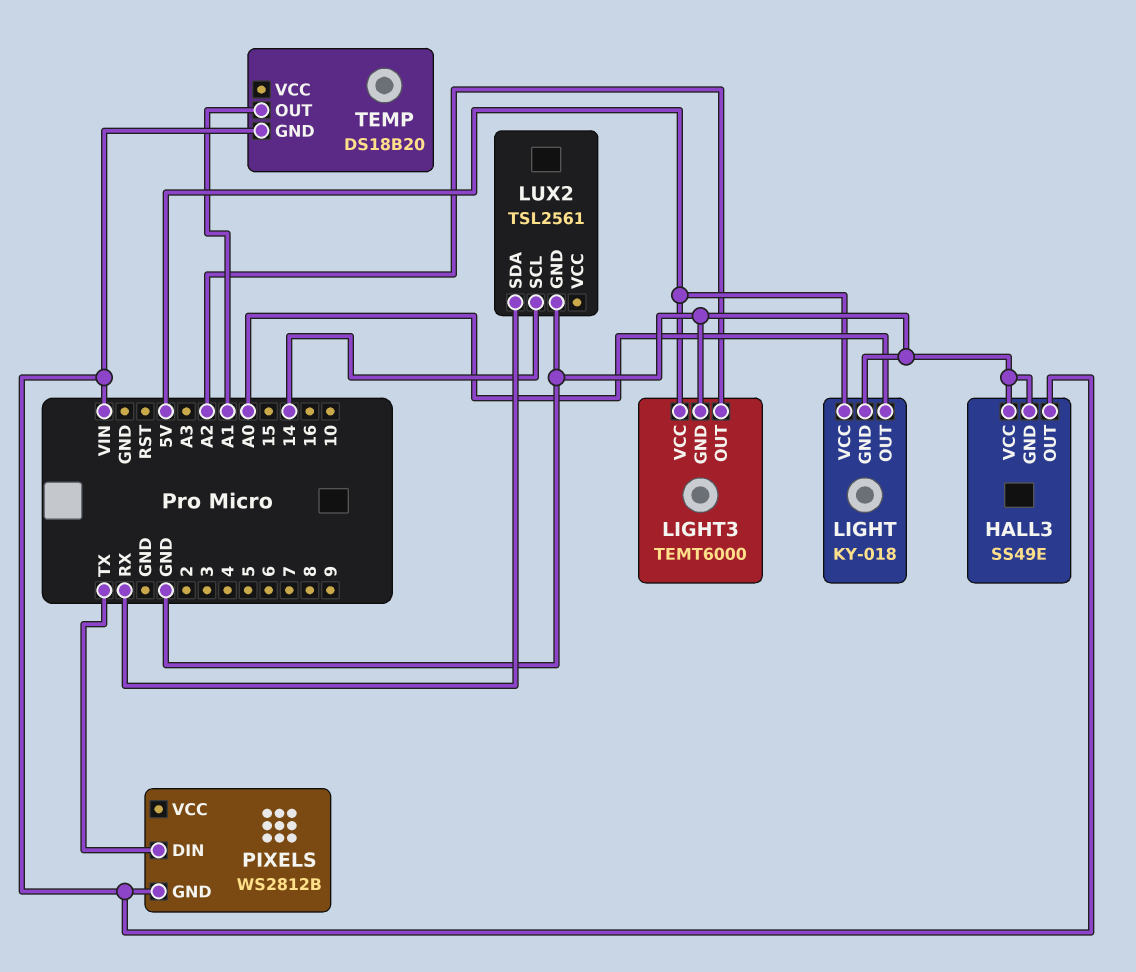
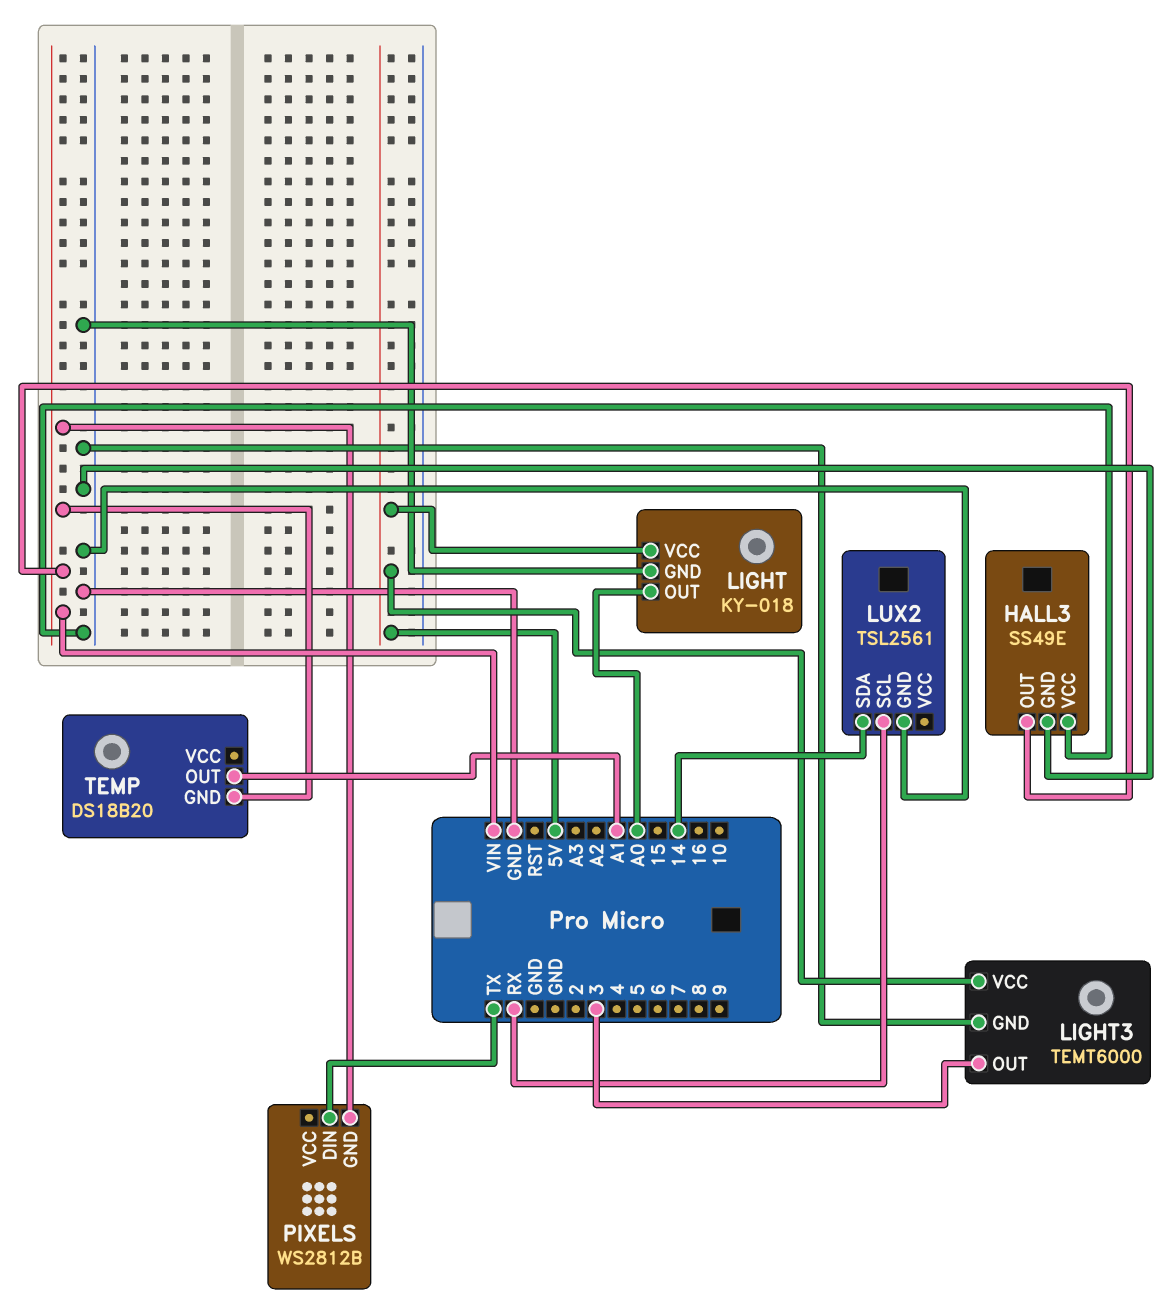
LIGHT3 pin OUT: A2 -> 3
LUX2 pin SCL: 14 -> RX
LUX2 pin SDA: RX -> 14

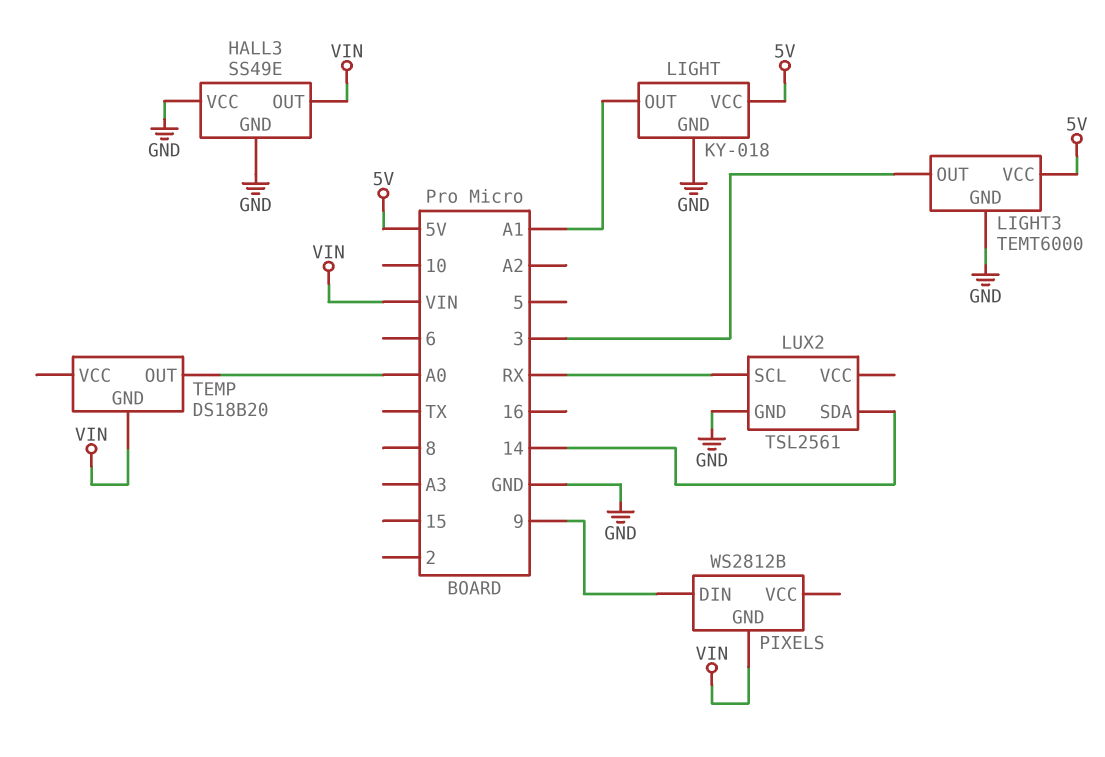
LIGHT pin OUT: A0 -> A1
PIXELS pin DIN: TX -> 9
TEMP pin OUT: A1 -> A0

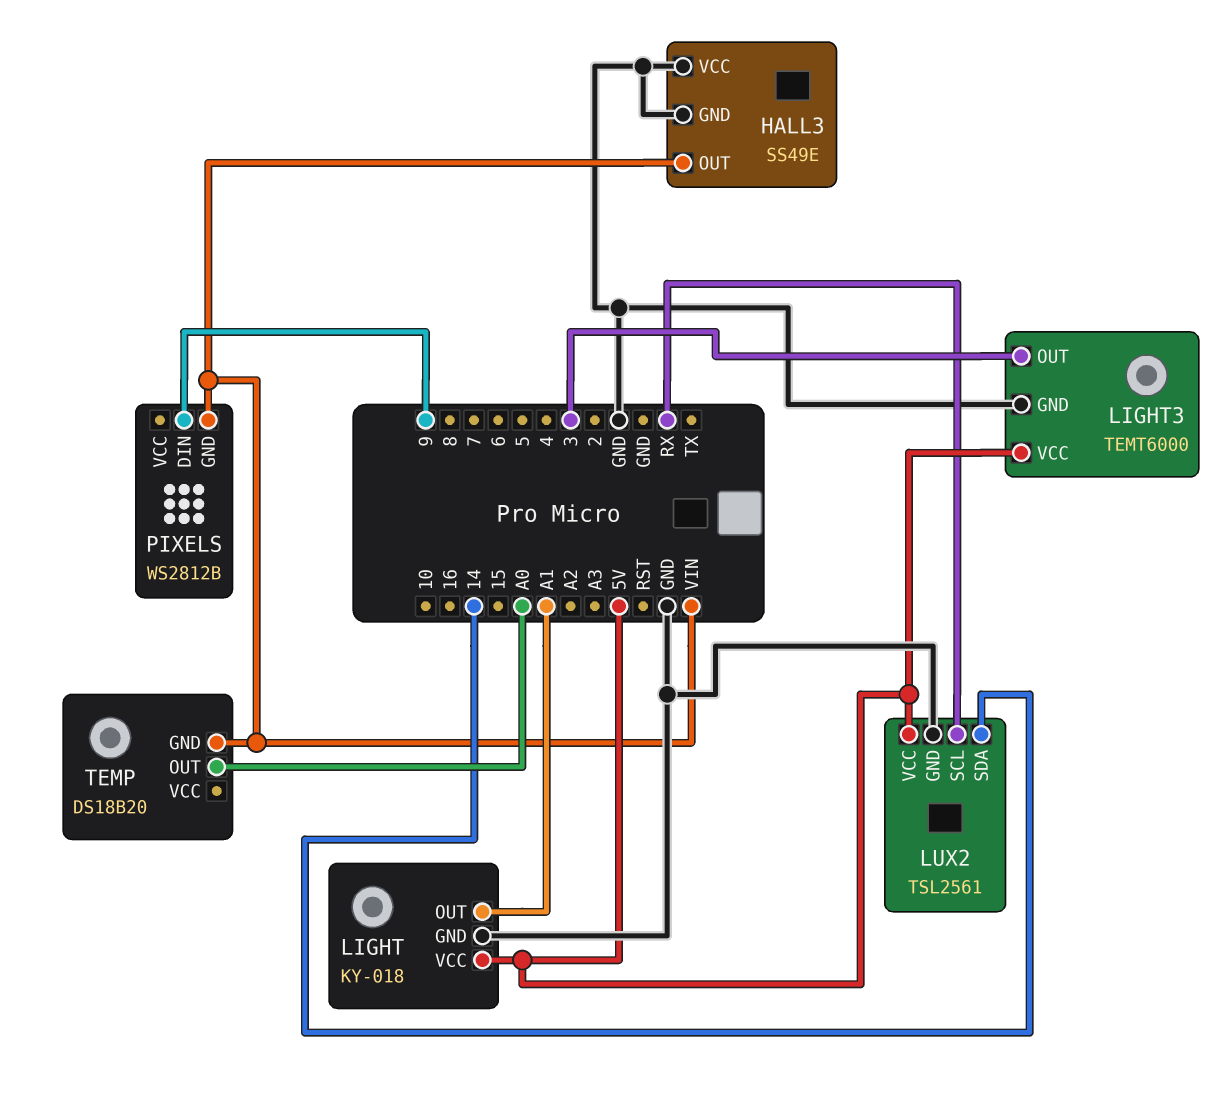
LUX2 pin VCC: none -> 5V

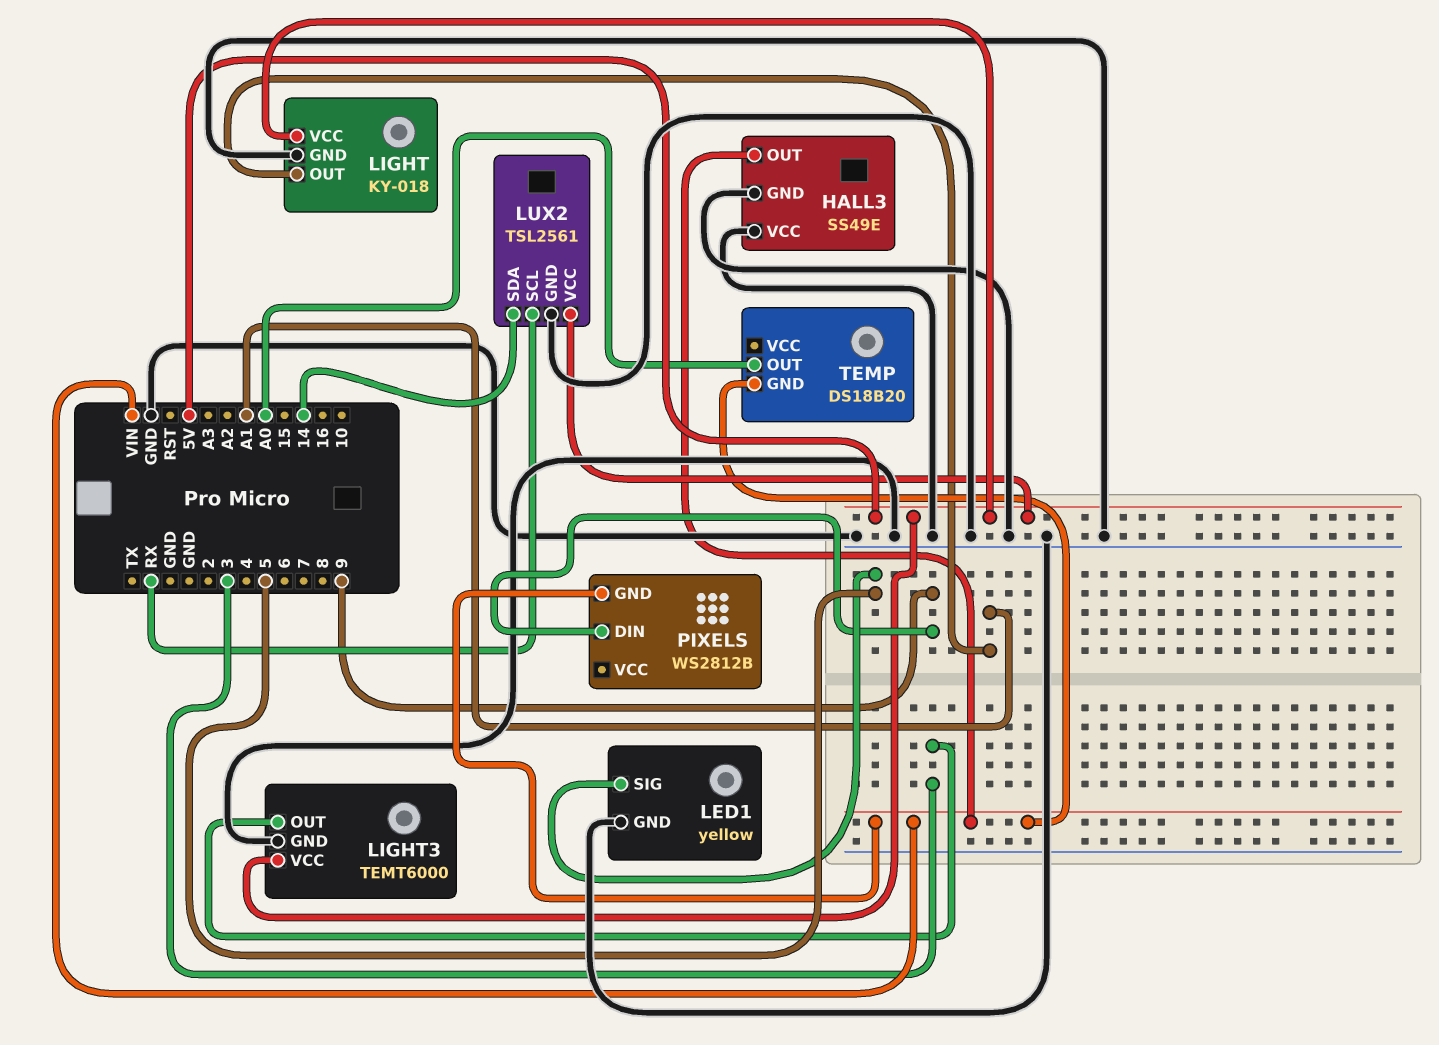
LED1: none -> yellow
LED1 pin GND: none -> GND
LED1 pin SIG: none -> 5

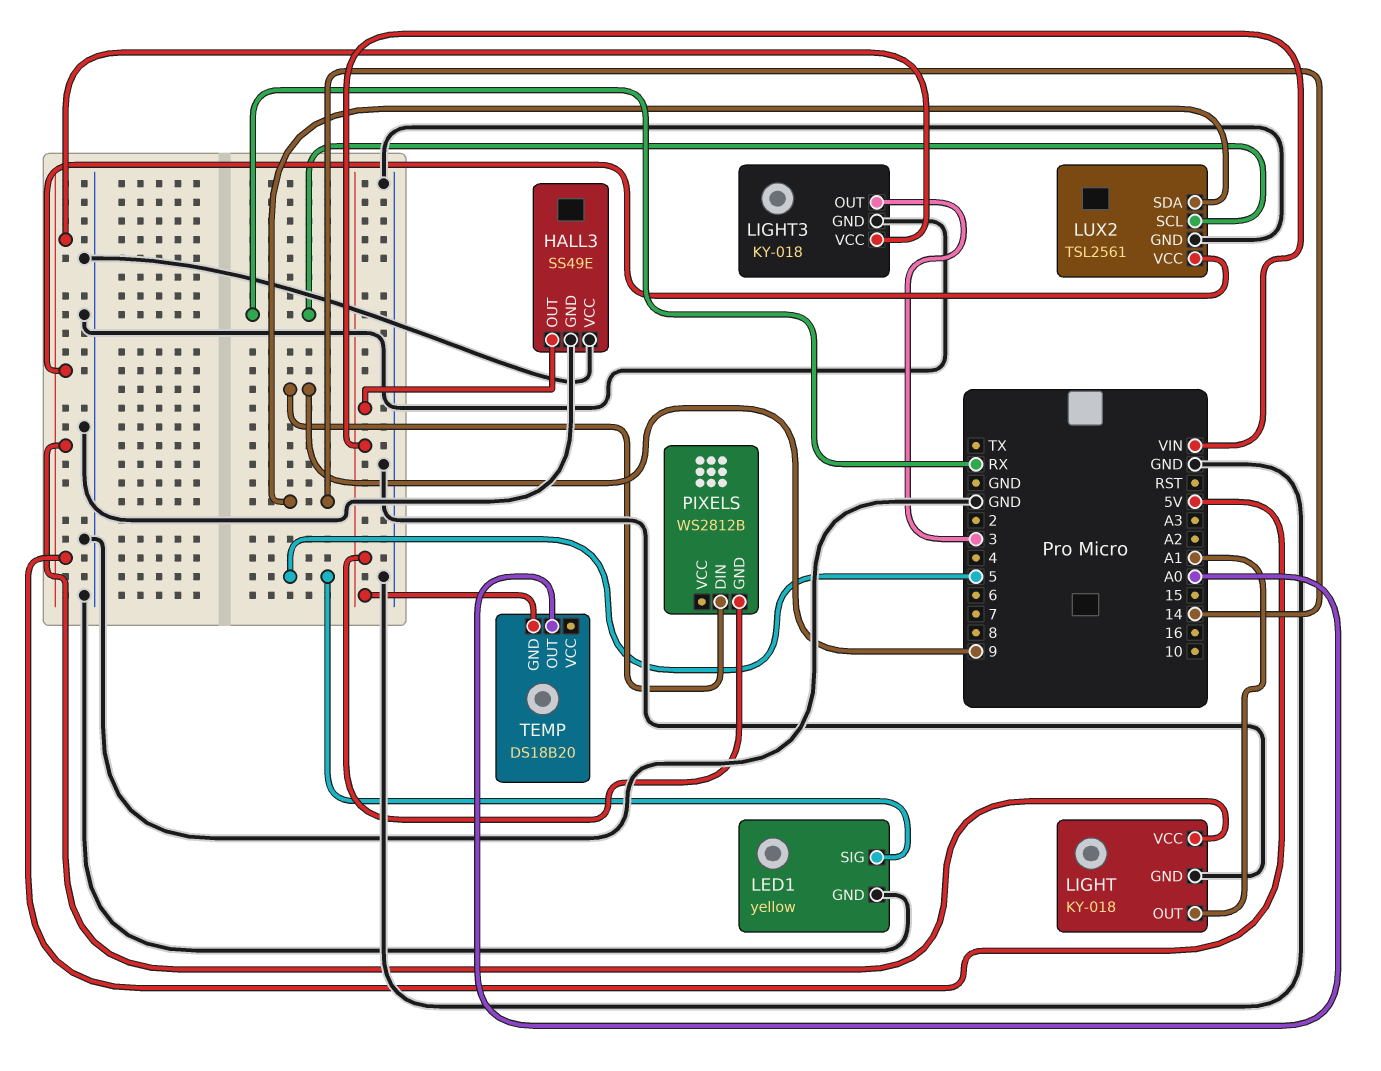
LIGHT3: TEMT6000 -> KY-018

